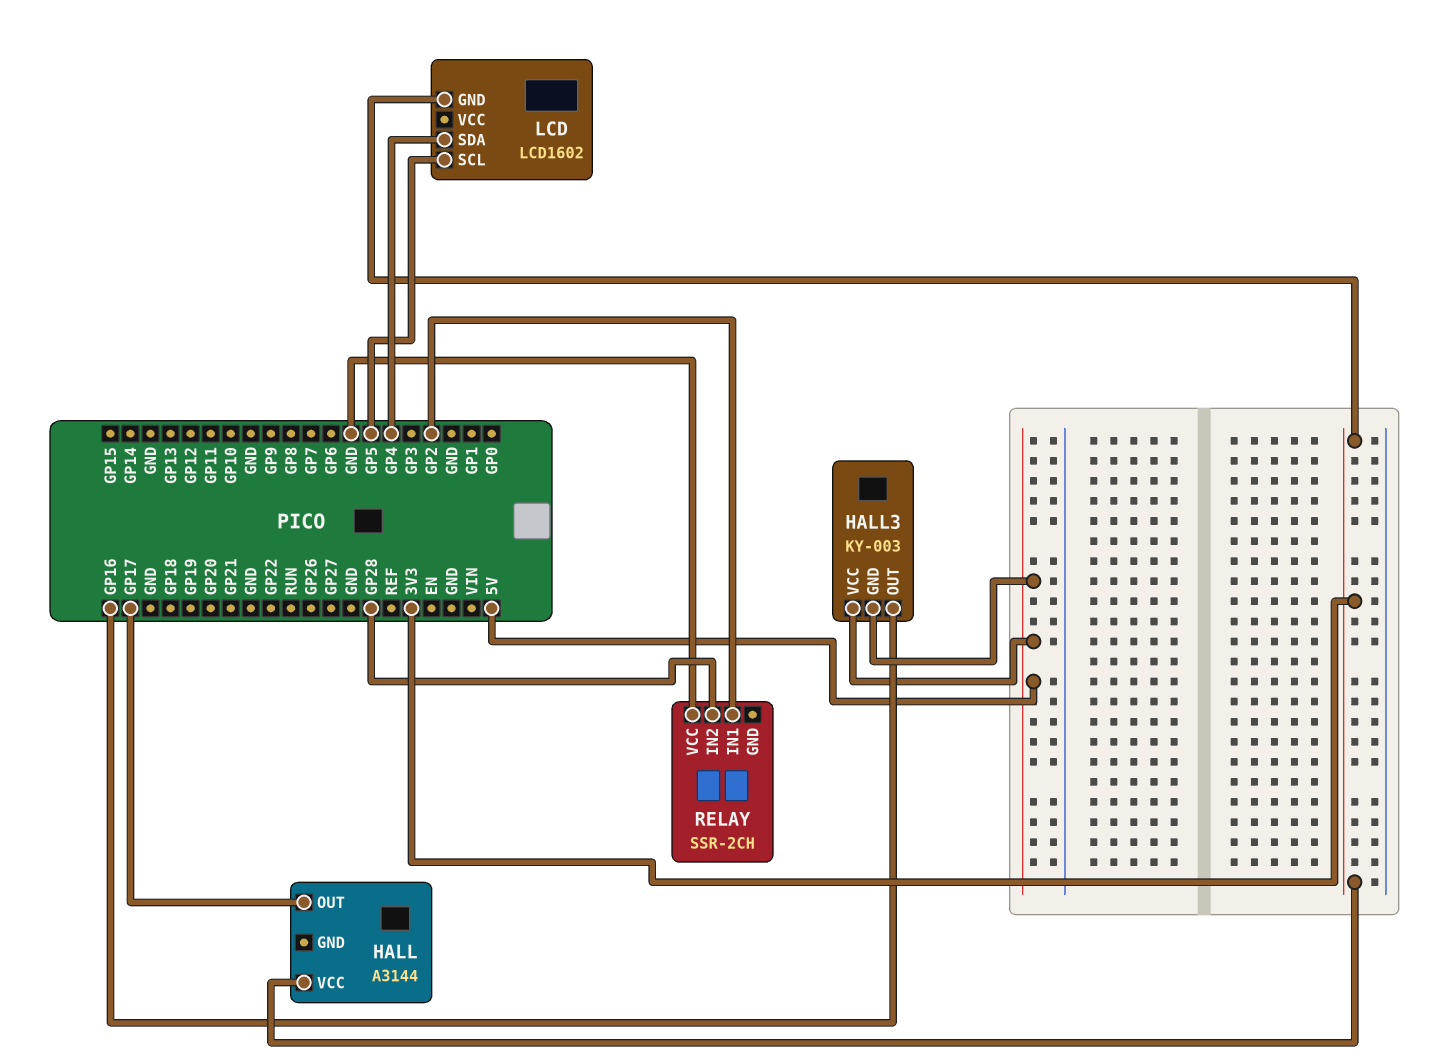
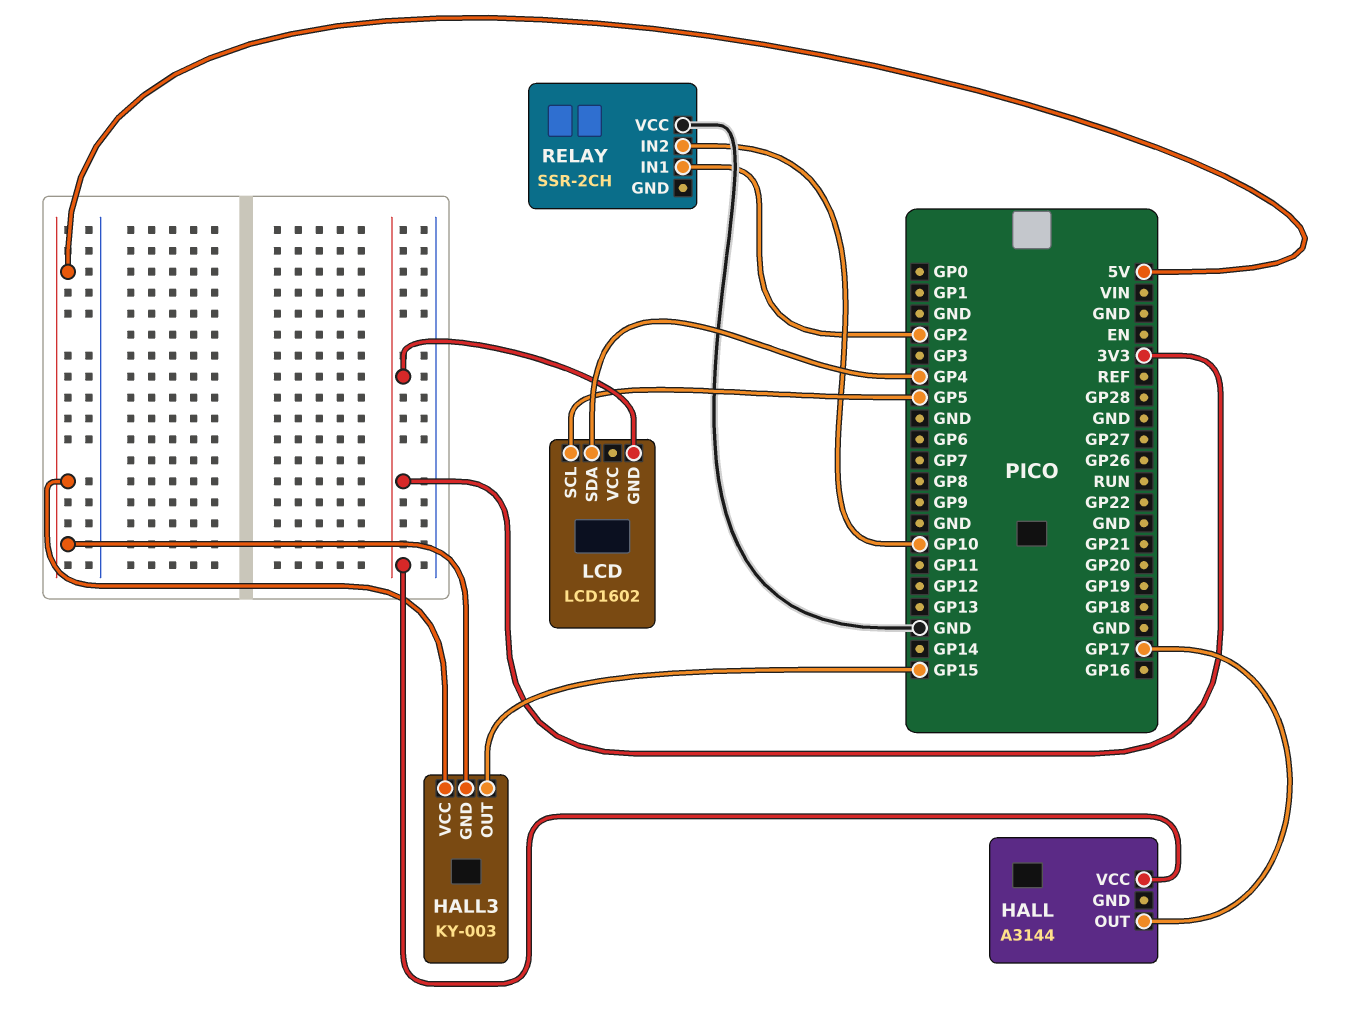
HALL3 pin OUT: GP16 -> GP15
RELAY pin IN2: GP28 -> GP10

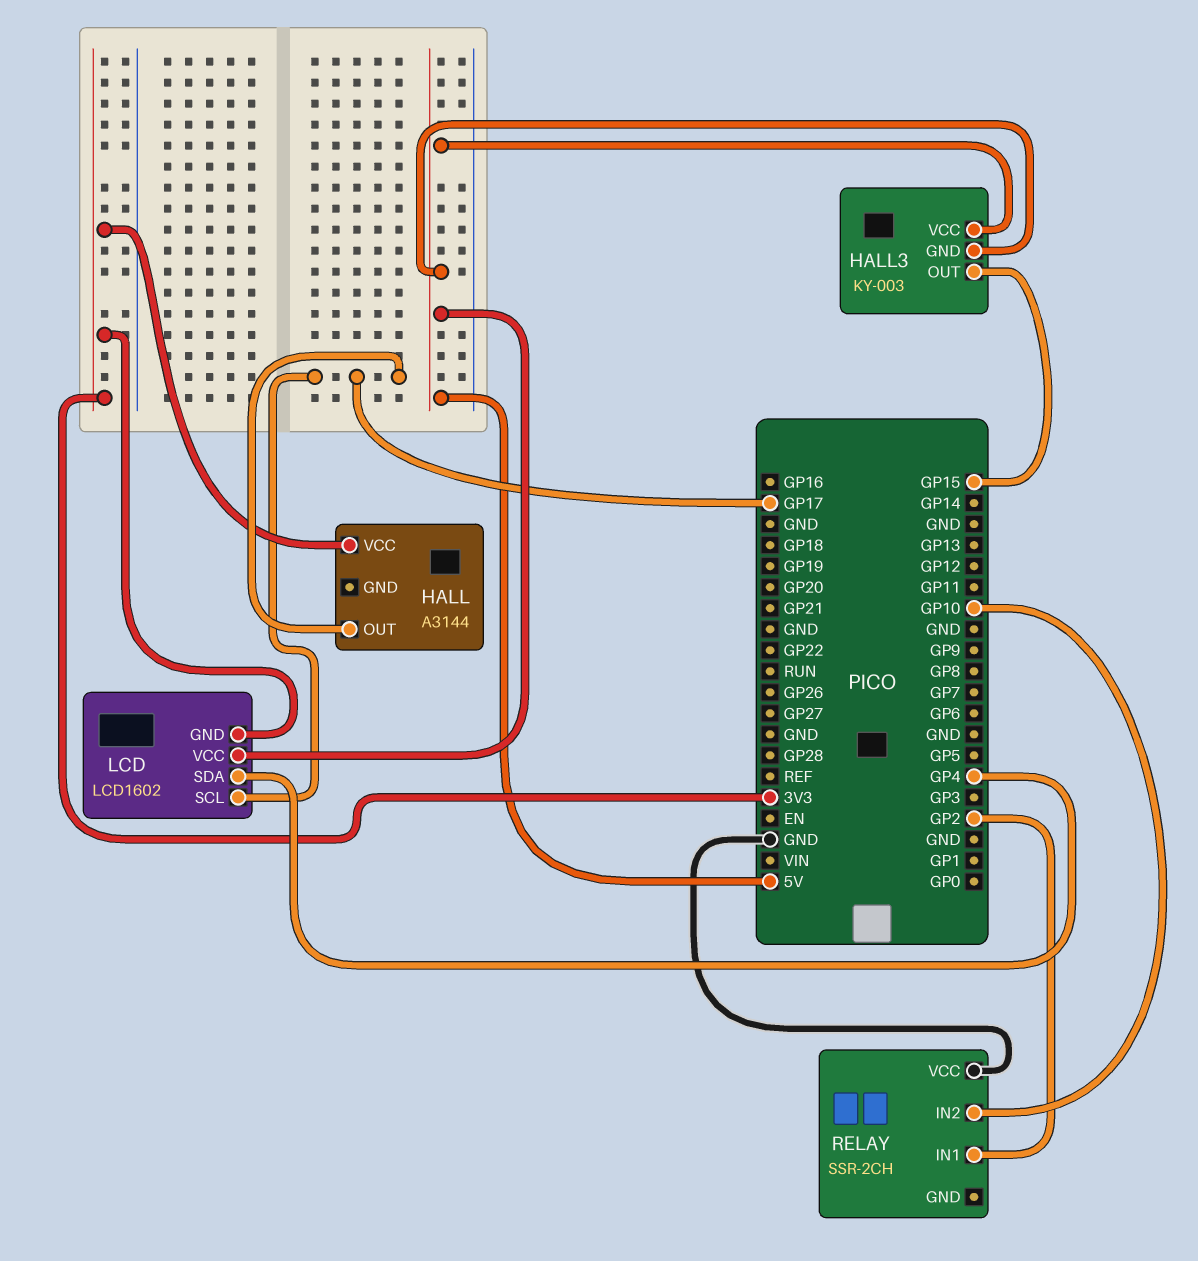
LCD pin SCL: GP5 -> GP17
LCD pin VCC: none -> 5V

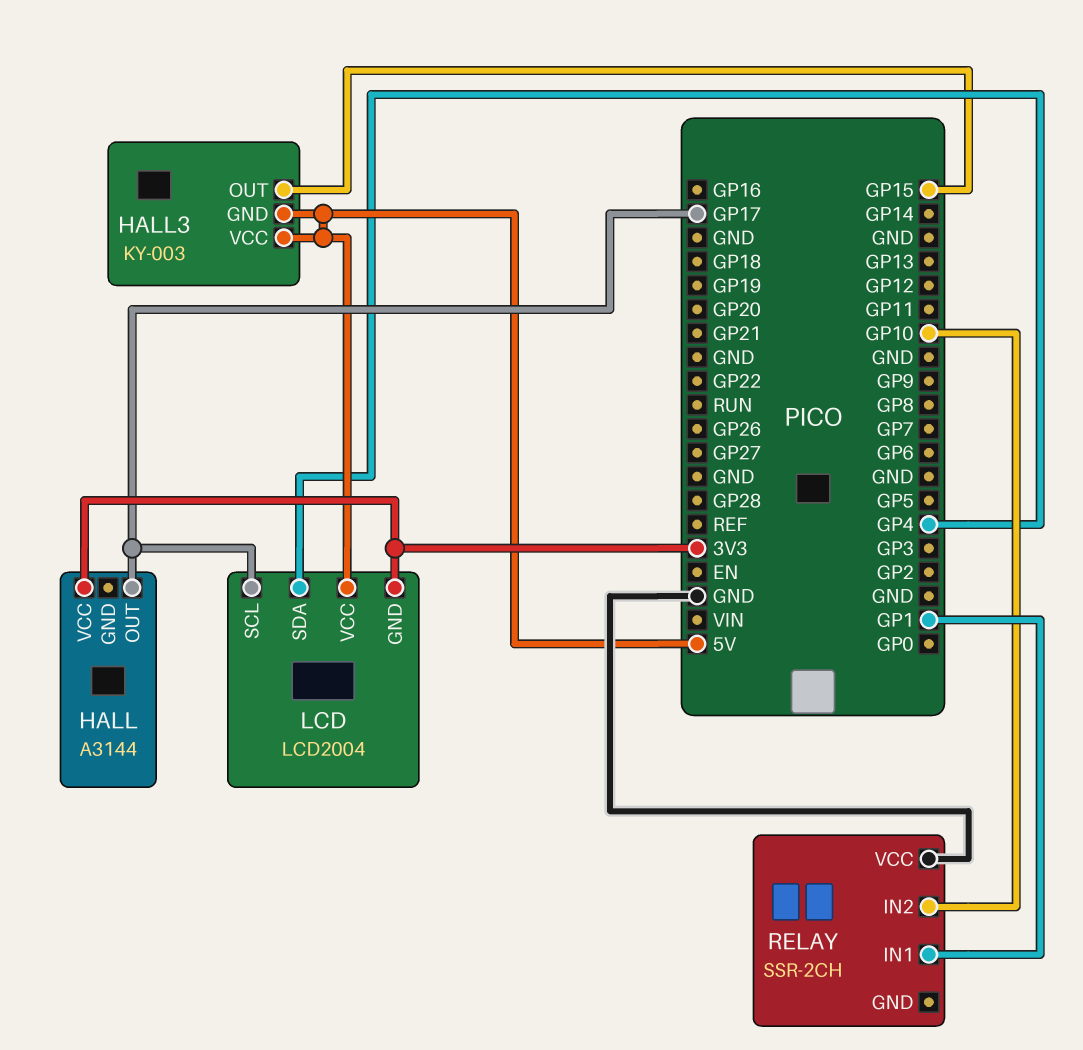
LCD: LCD1602 -> LCD2004
RELAY pin IN1: GP2 -> GP1

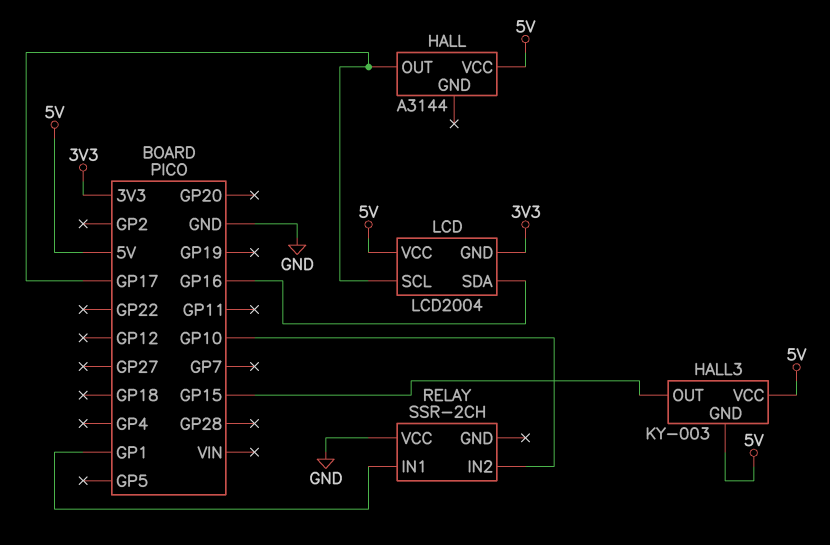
HALL pin VCC: 3V3 -> 5V
LCD pin SDA: GP4 -> GP16

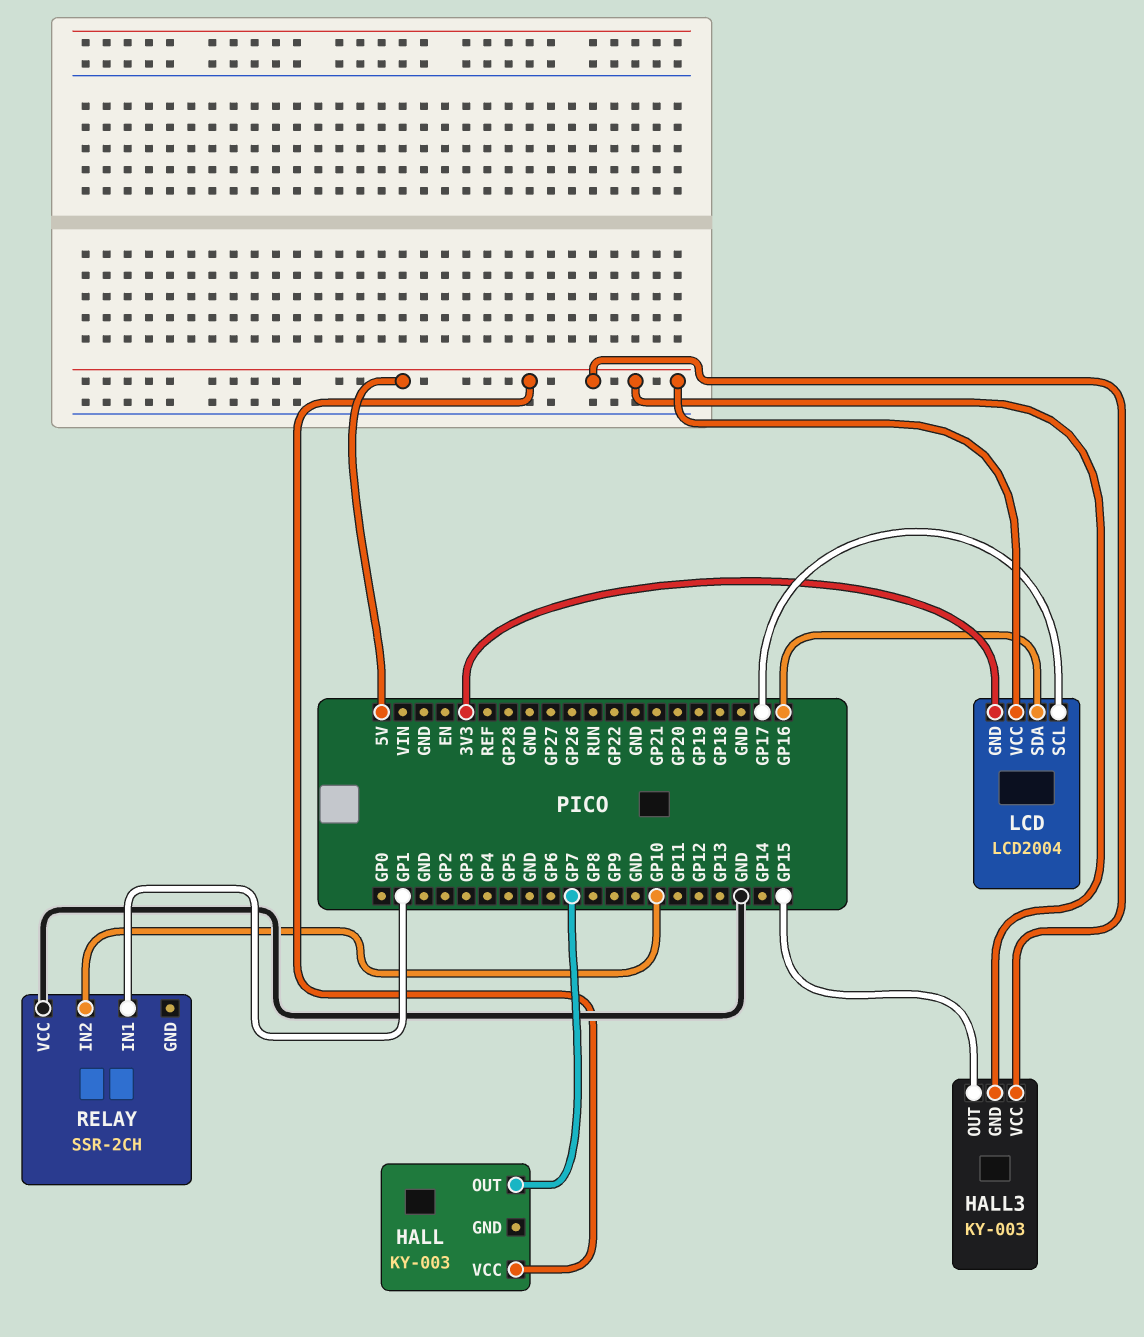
HALL: A3144 -> KY-003
HALL pin OUT: GP17 -> GP7

